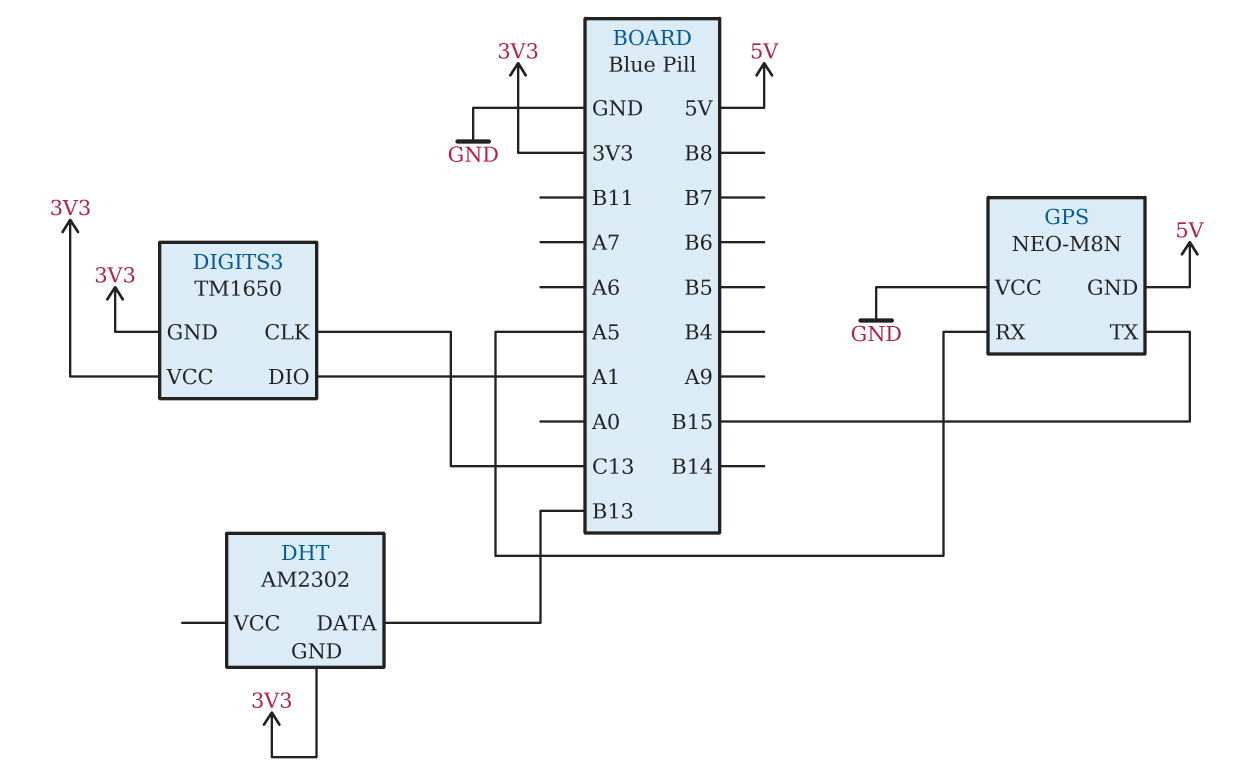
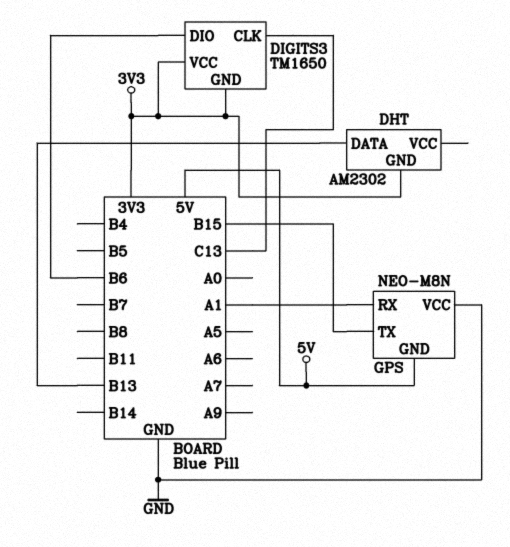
DIGITS3 pin DIO: A1 -> B6
GPS pin RX: A5 -> A1

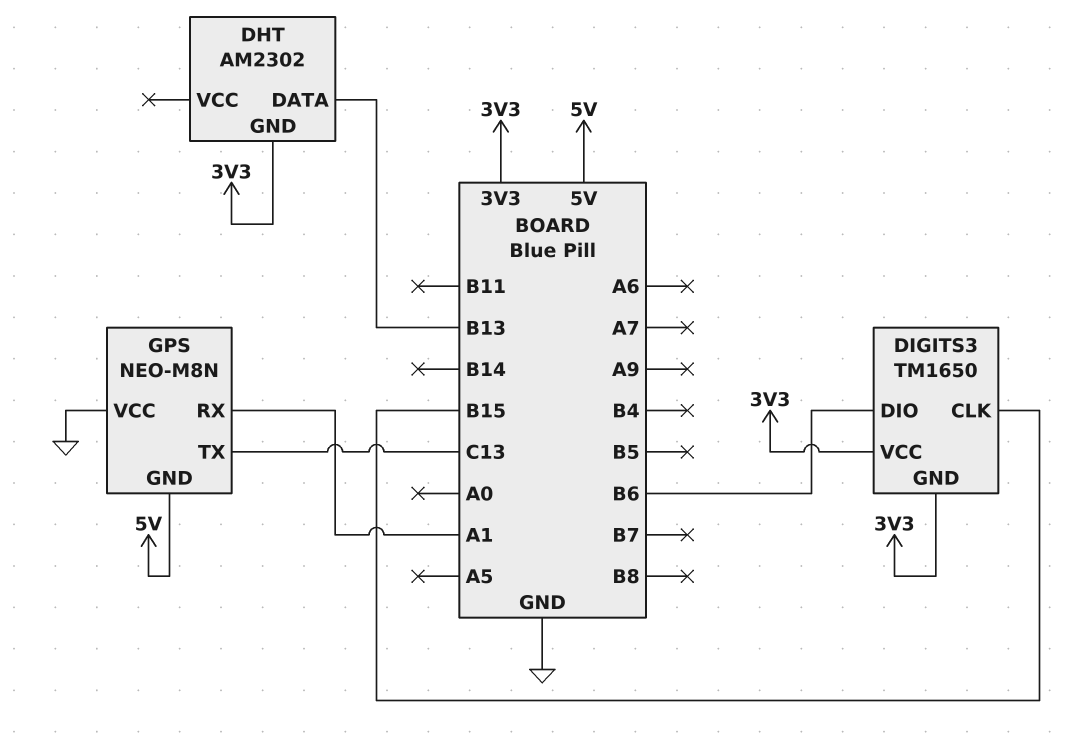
DIGITS3 pin CLK: C13 -> B15
GPS pin TX: B15 -> C13

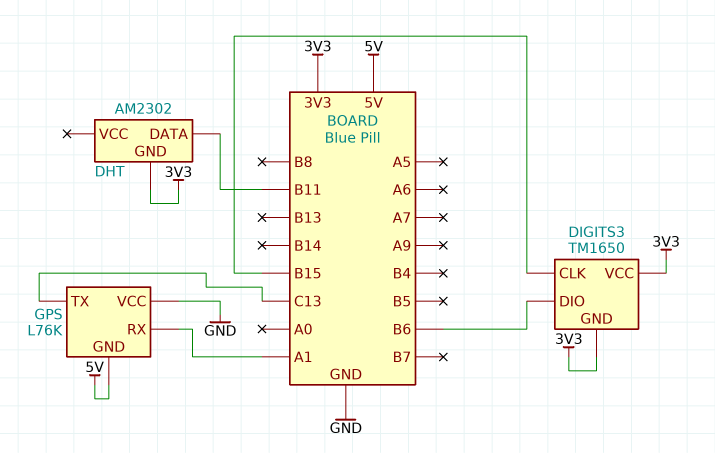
DHT pin DATA: B13 -> B11
GPS: NEO-M8N -> L76K

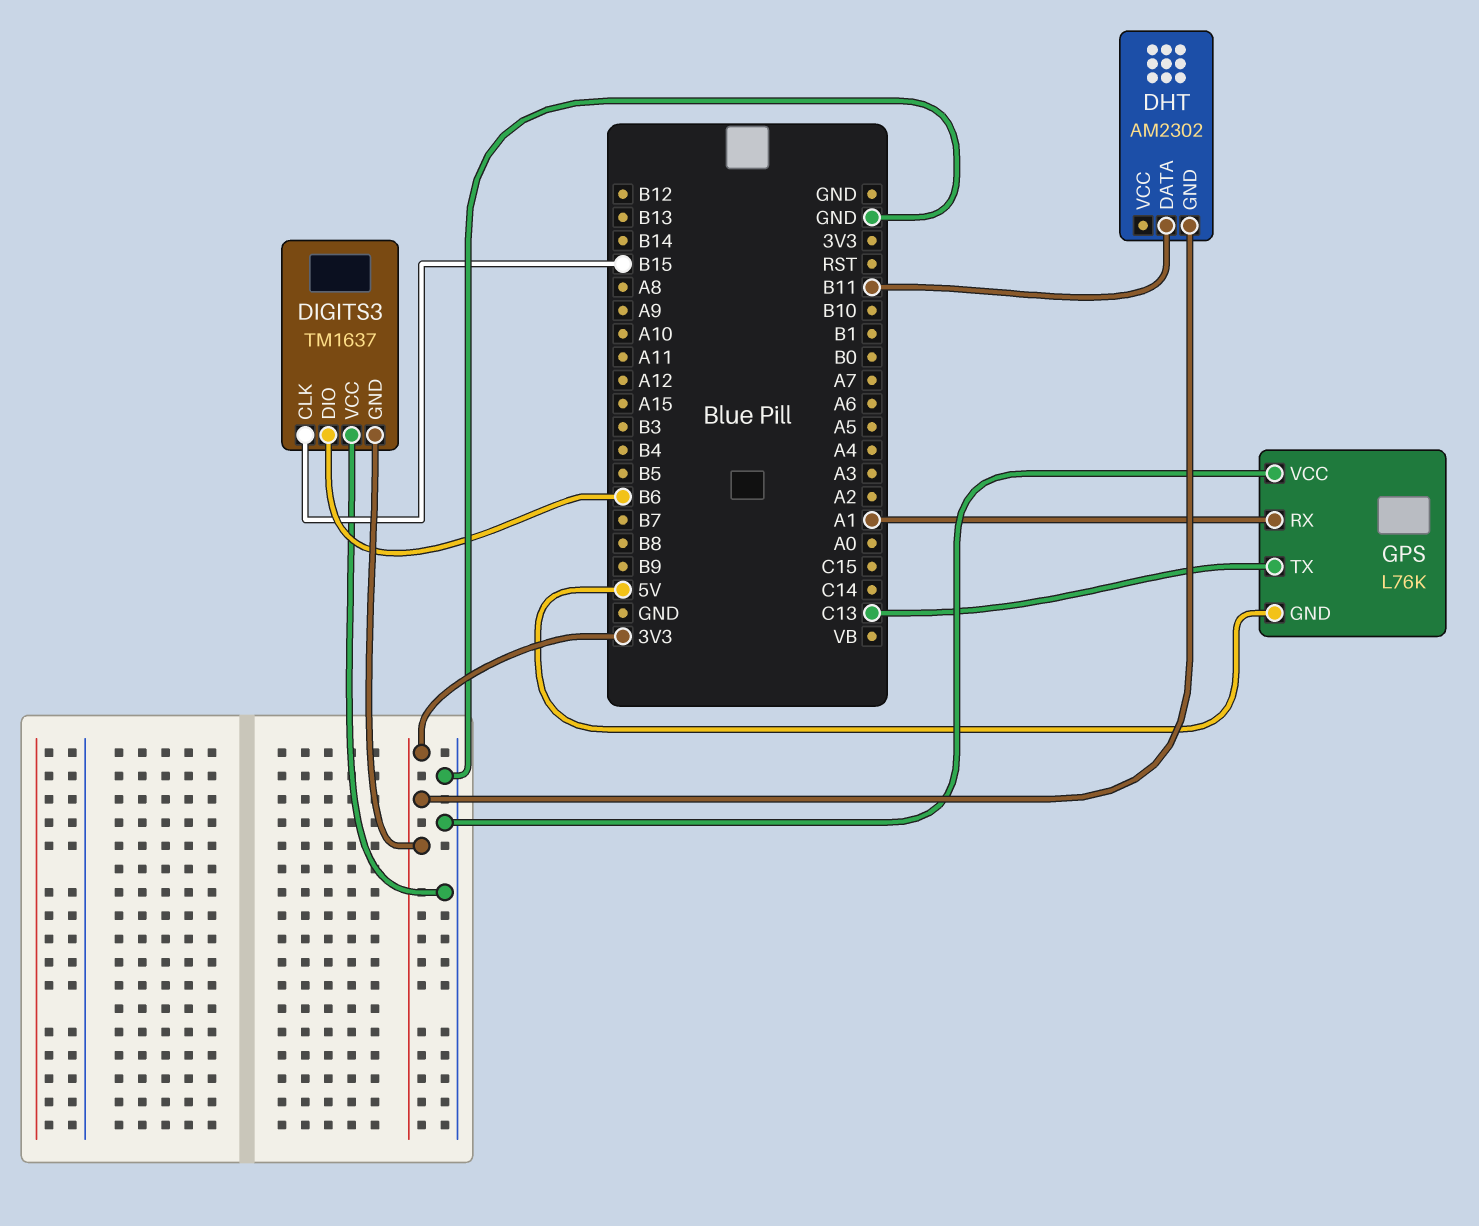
DIGITS3: TM1650 -> TM1637
DIGITS3 pin VCC: 3V3 -> GND

